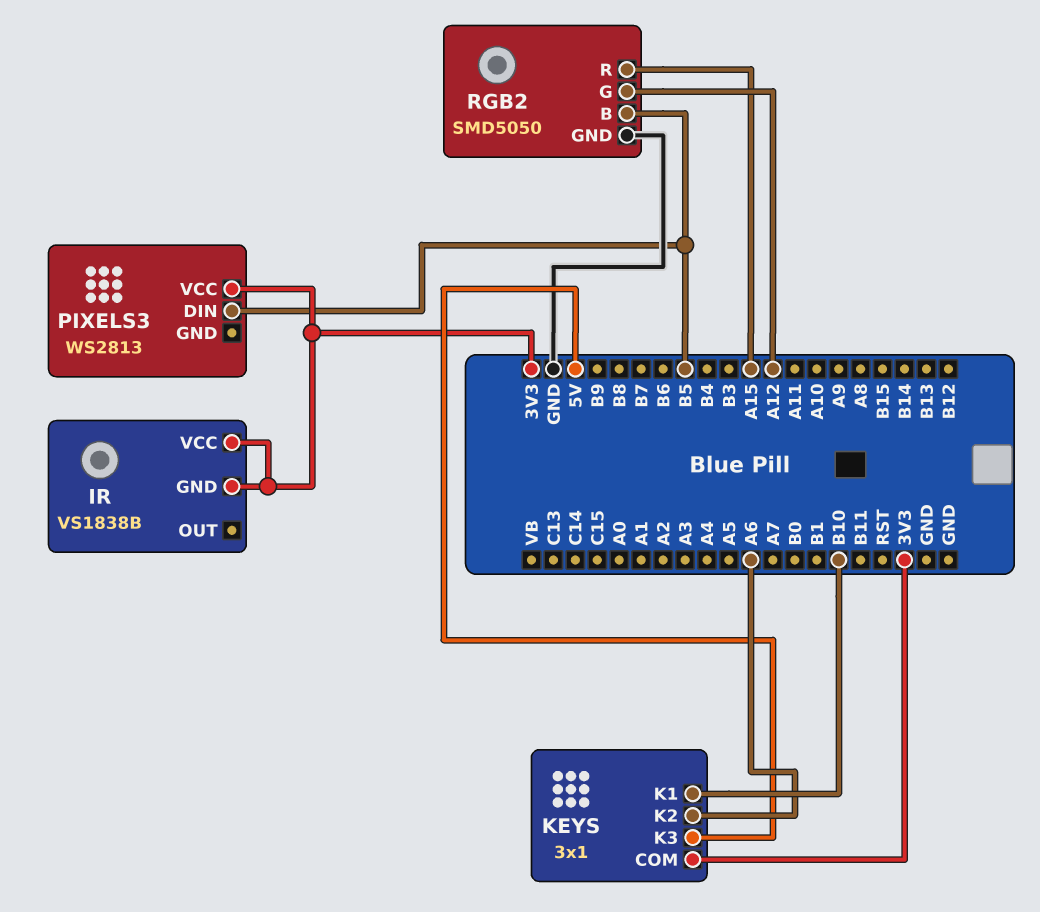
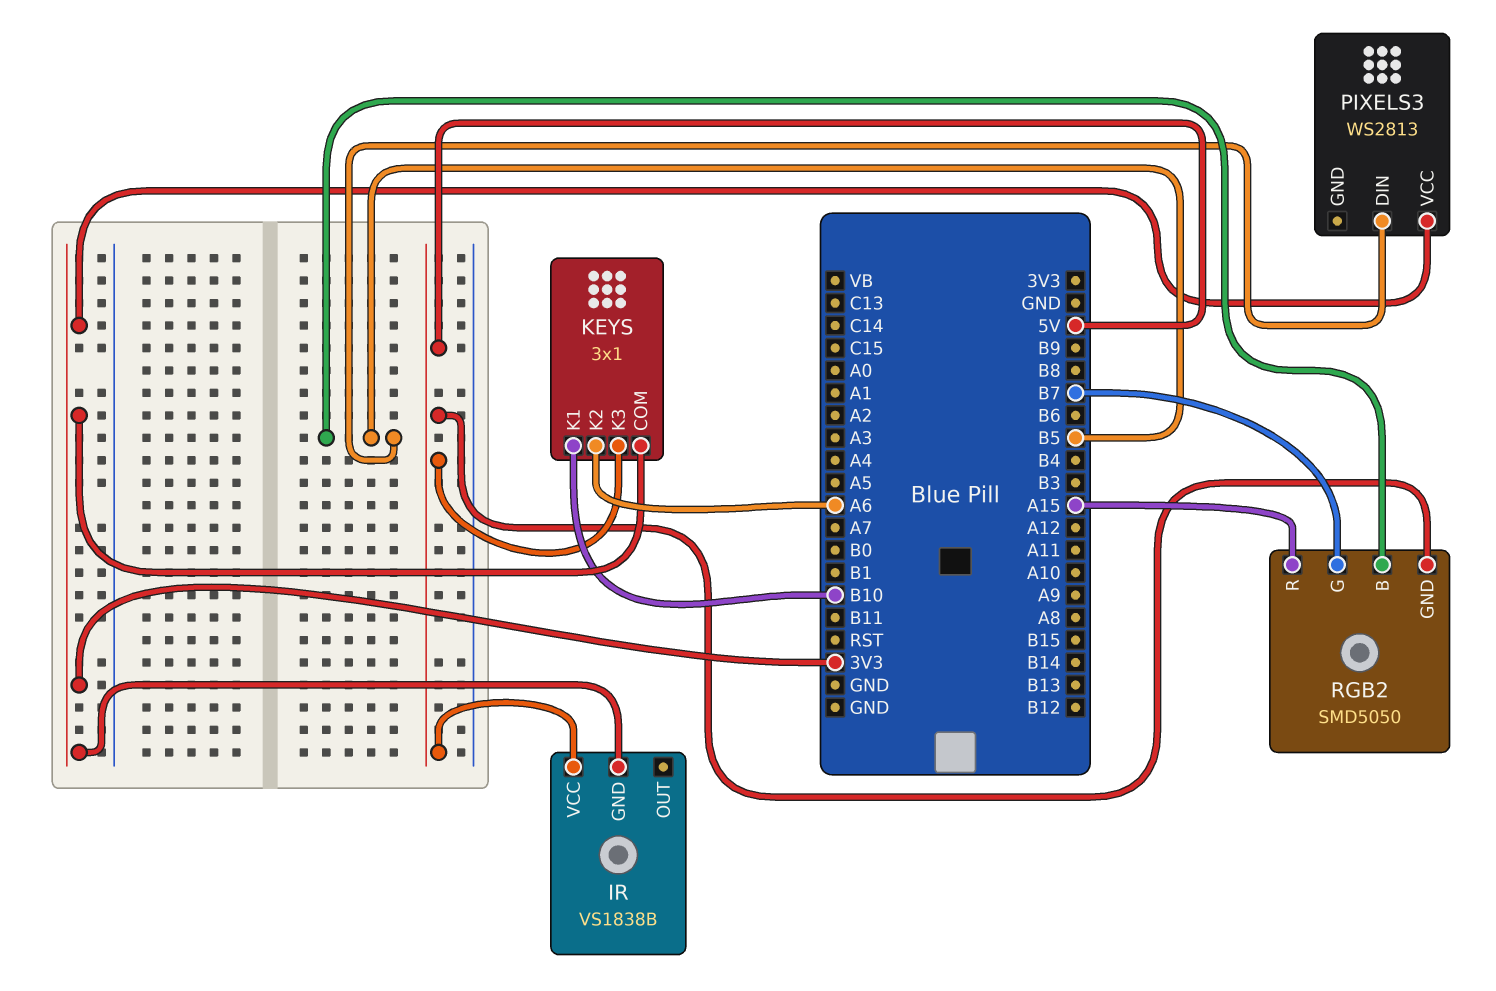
IR pin VCC: 3V3 -> 5V
RGB2 pin G: A12 -> B7
RGB2 pin GND: GND -> 5V

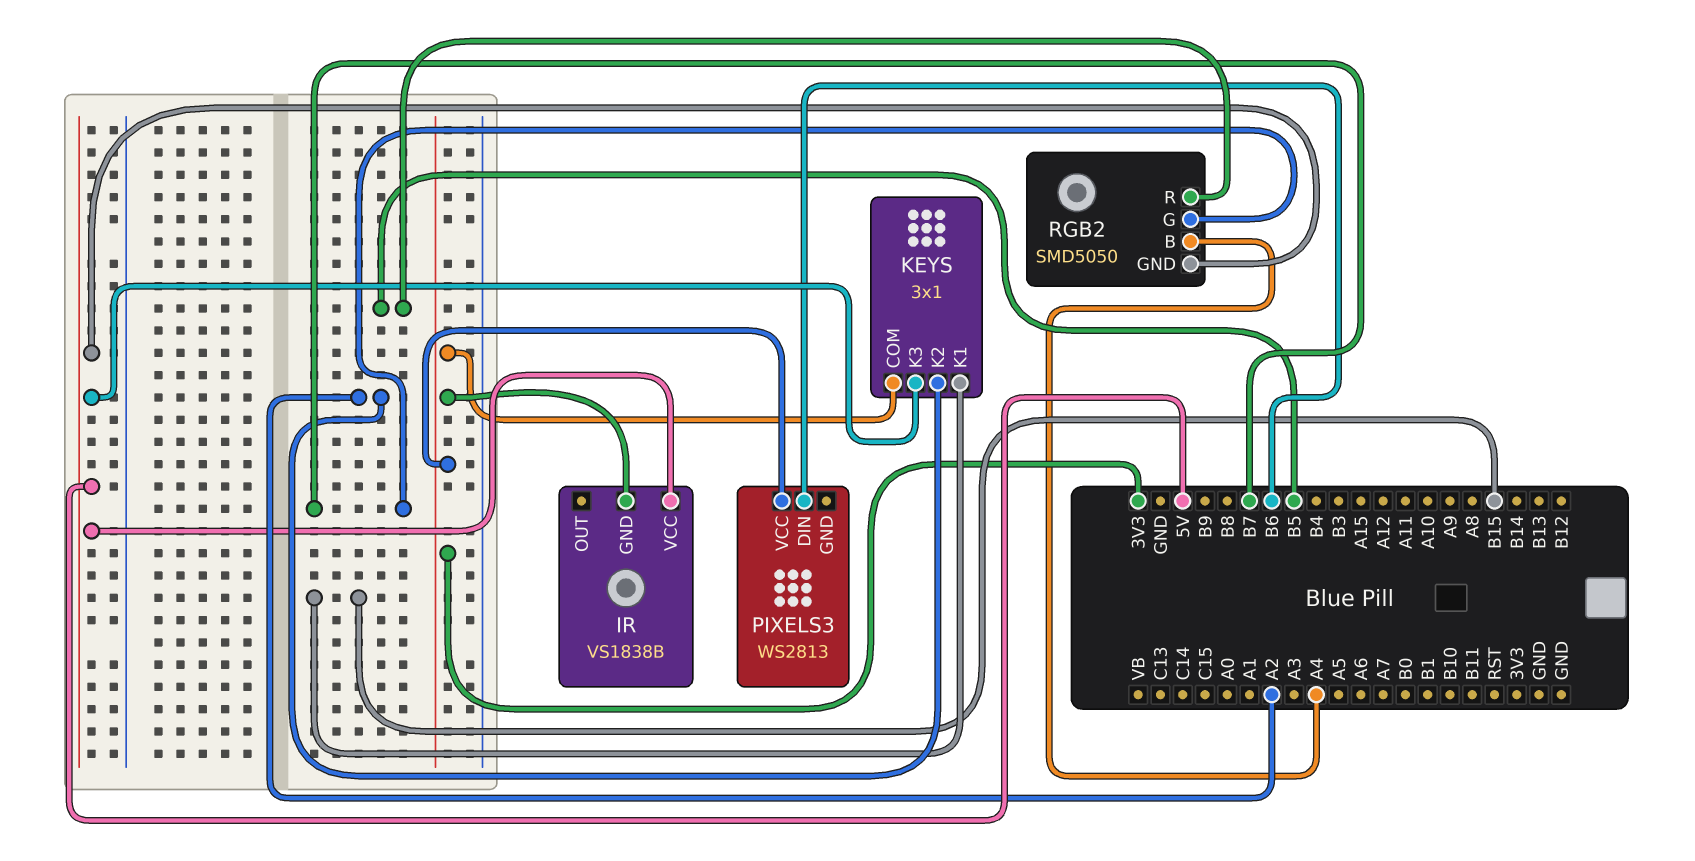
KEYS pin K1: B10 -> B15
KEYS pin K2: A6 -> A2
PIXELS3 pin DIN: B5 -> B6
RGB2 pin B: B5 -> A4
RGB2 pin R: A15 -> B5

